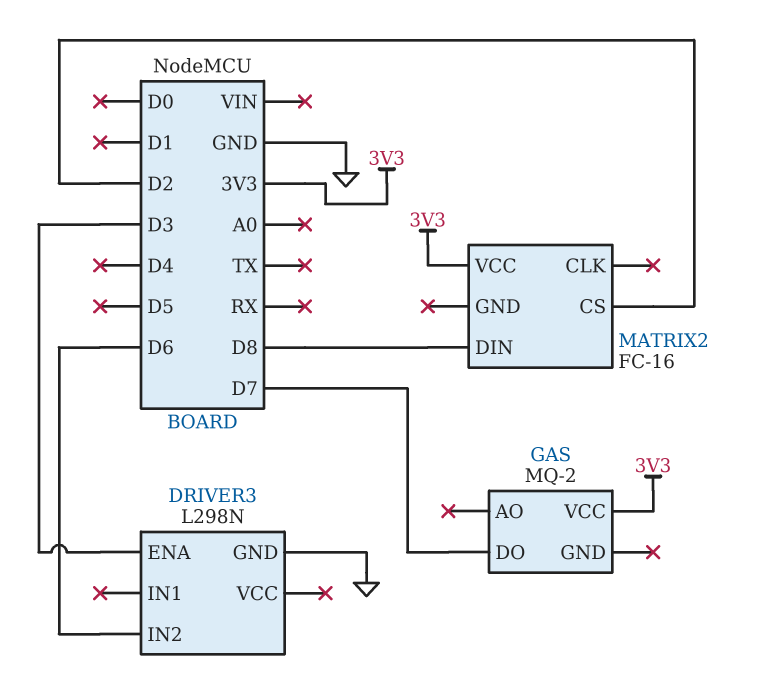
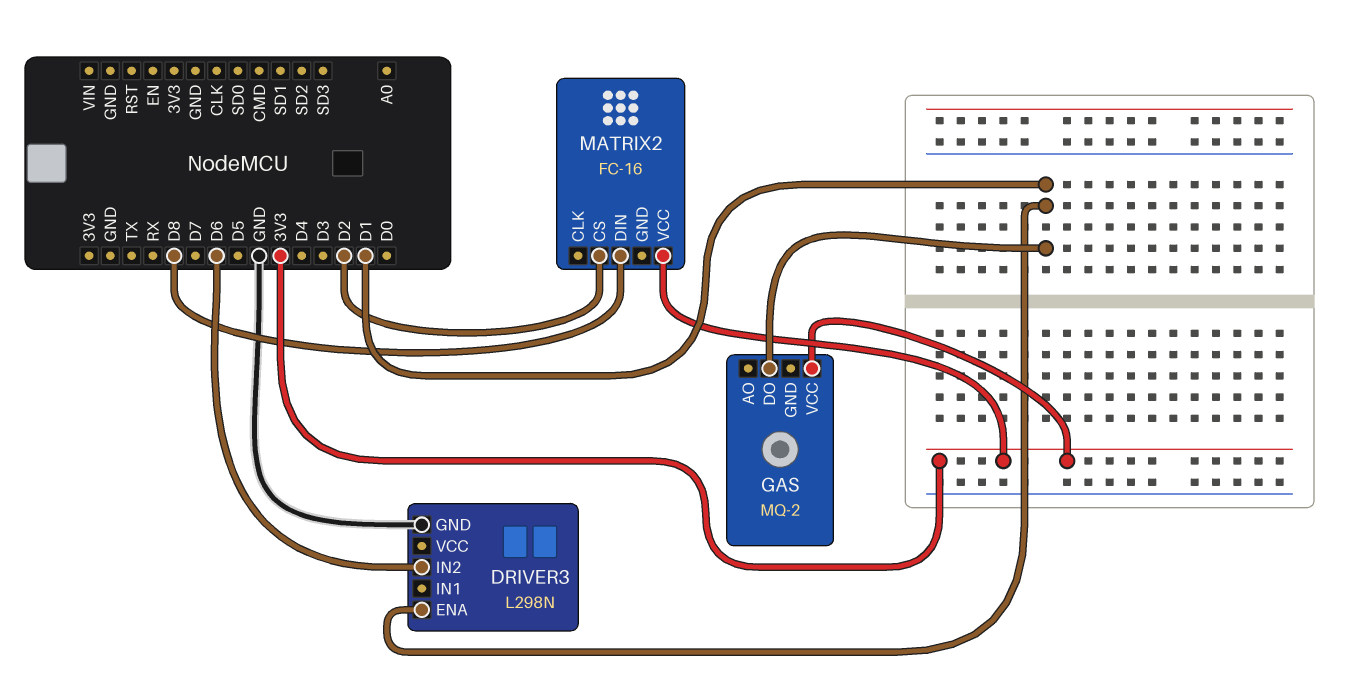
DRIVER3 pin ENA: D3 -> D1
GAS pin DO: D7 -> D1

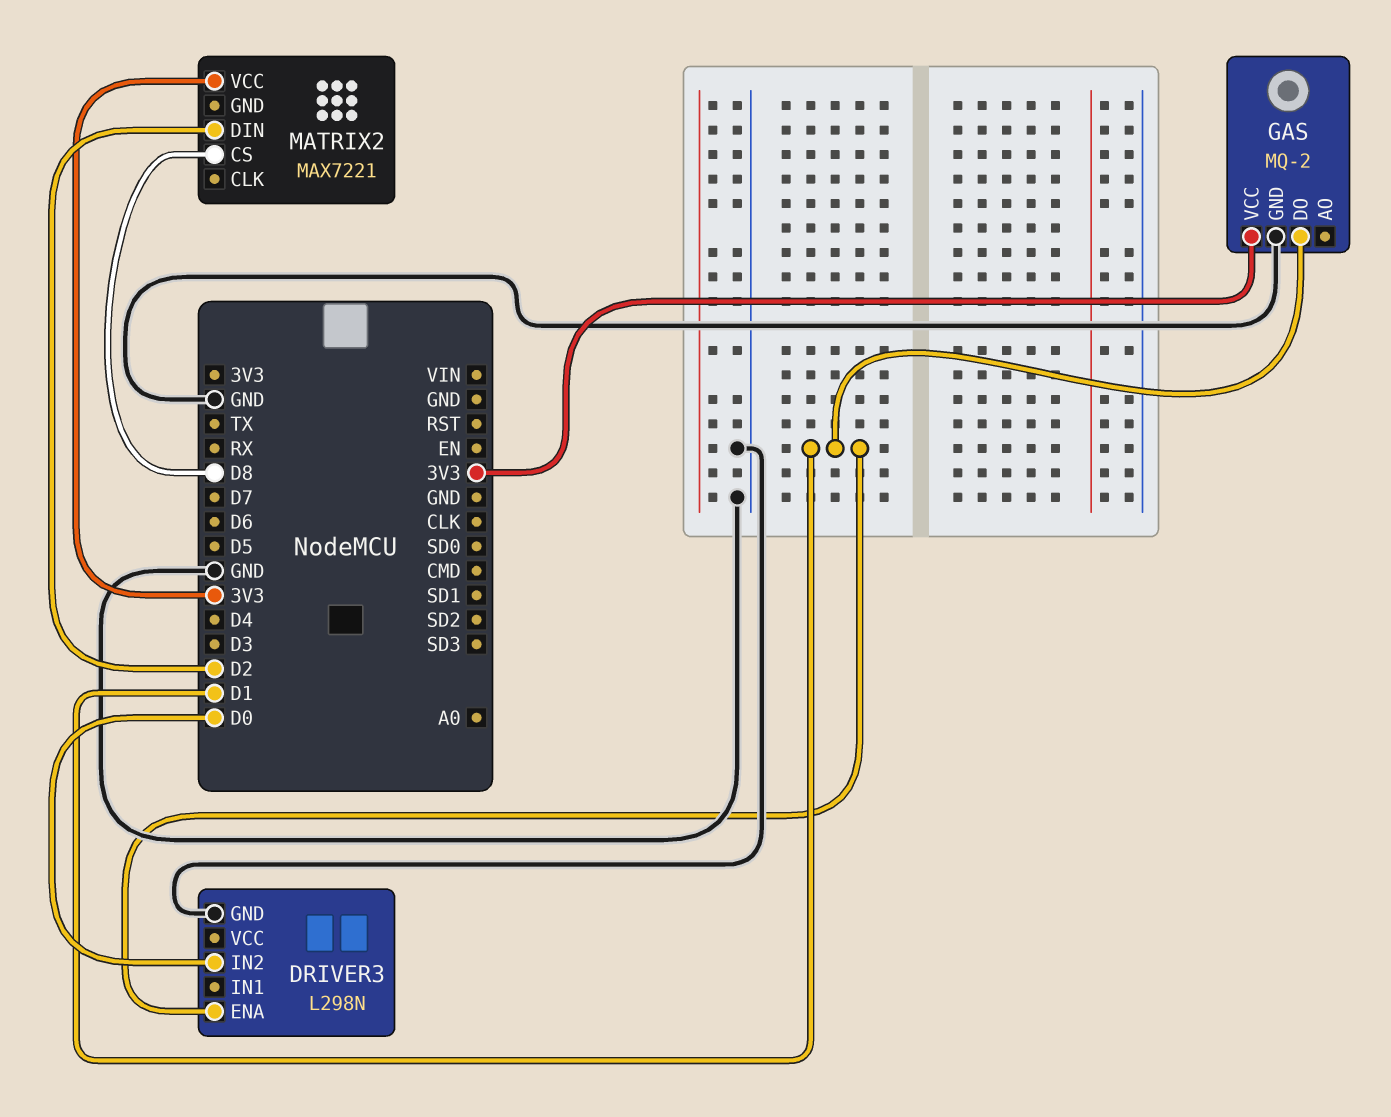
DRIVER3 pin IN2: D6 -> D0
GAS pin GND: none -> GND
MATRIX2: FC-16 -> MAX7221
MATRIX2 pin CS: D2 -> D8
MATRIX2 pin DIN: D8 -> D2

